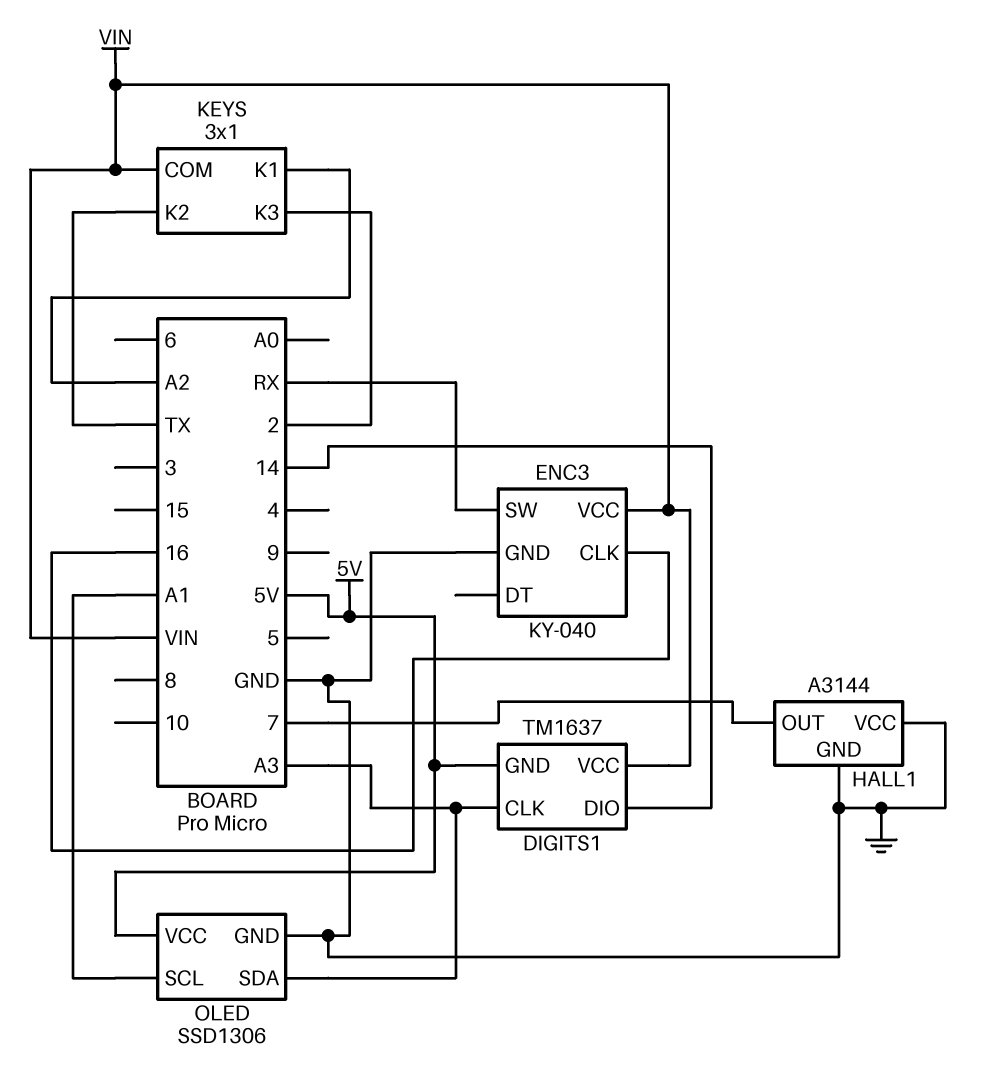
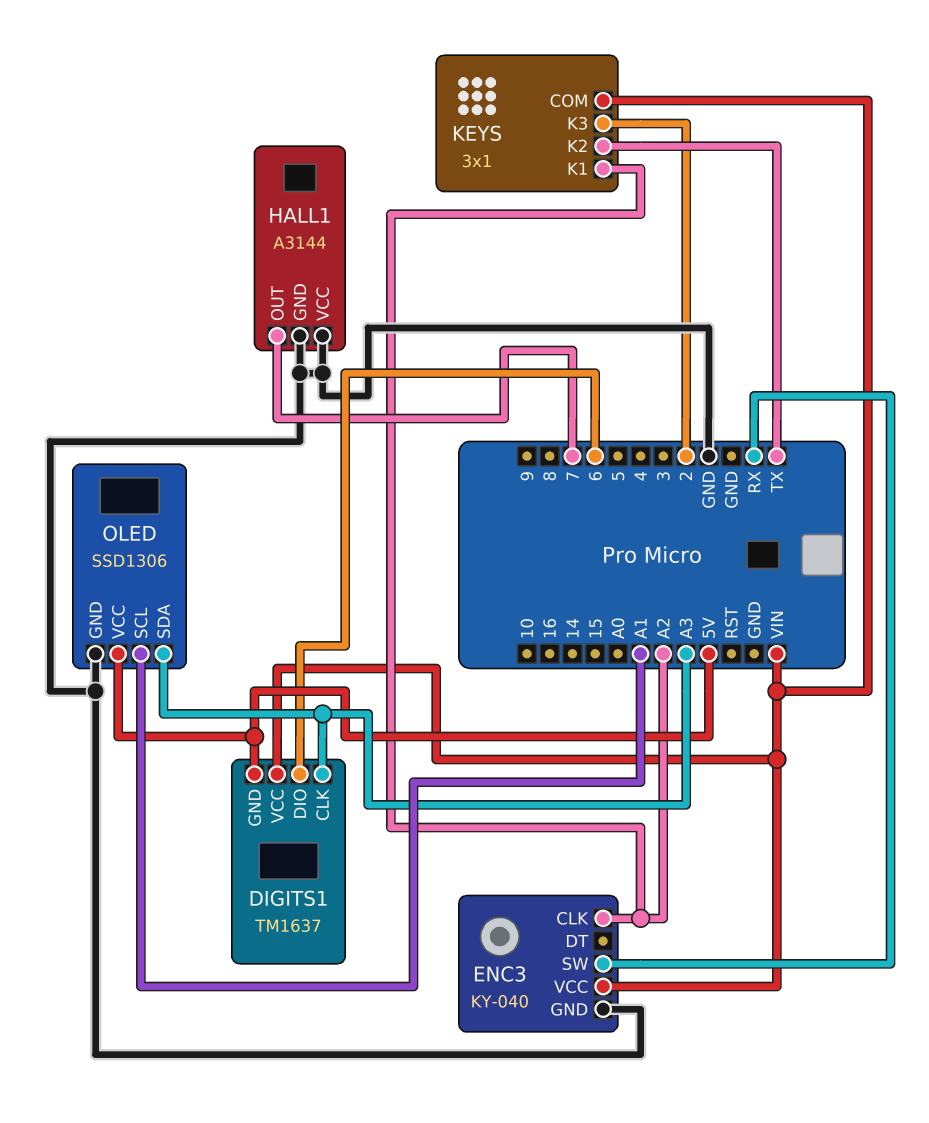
DIGITS1 pin DIO: 14 -> 6
ENC3 pin CLK: 16 -> A2

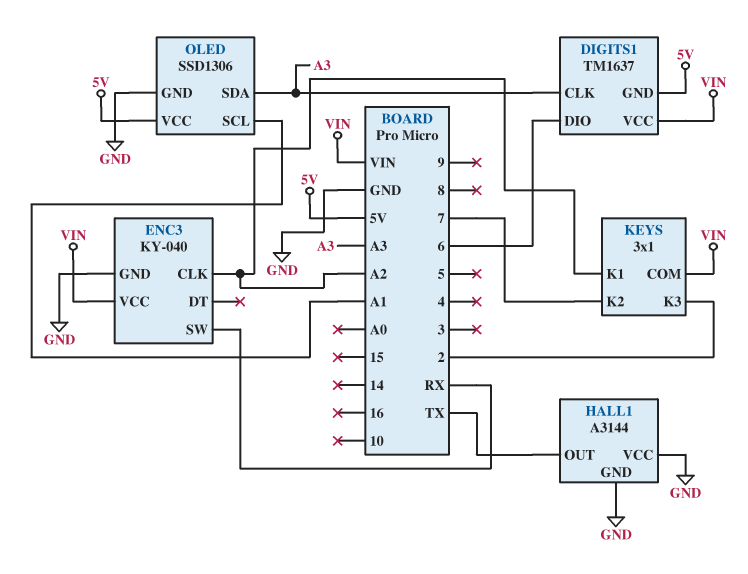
HALL1 pin OUT: 7 -> TX
KEYS pin K2: TX -> 7

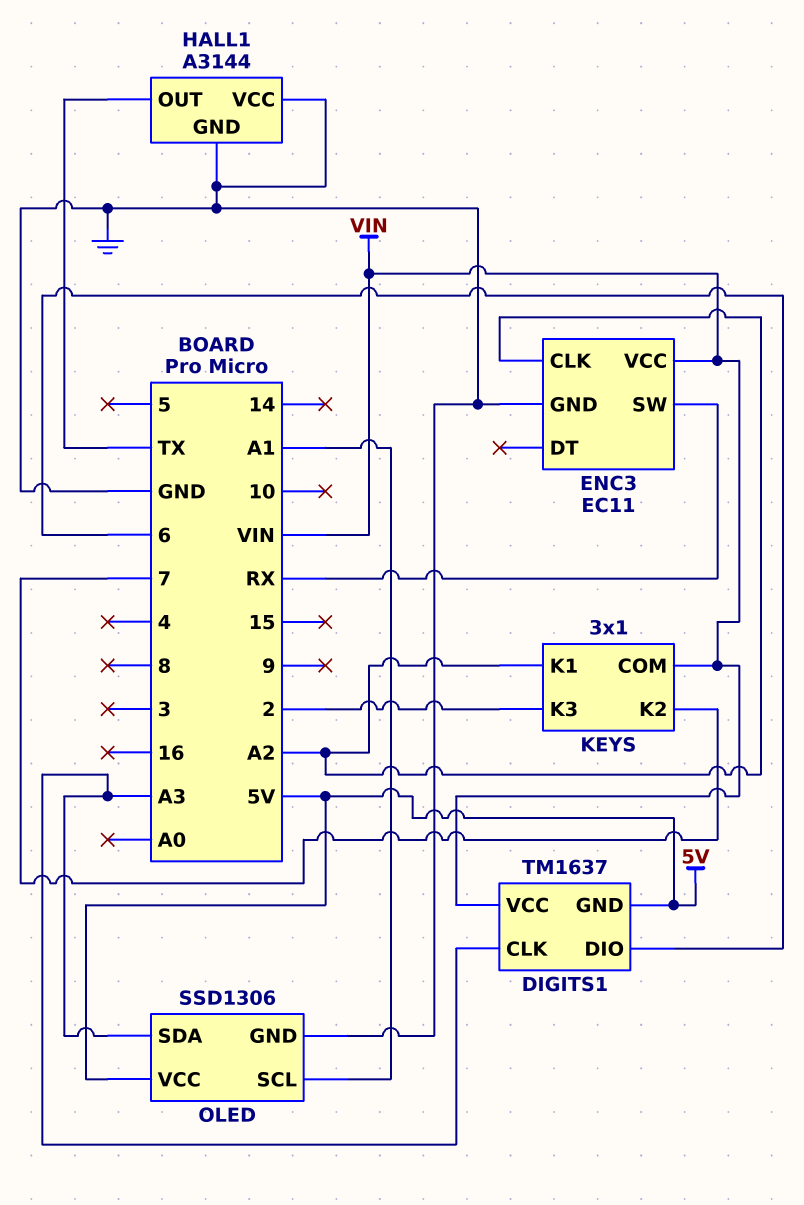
ENC3: KY-040 -> EC11

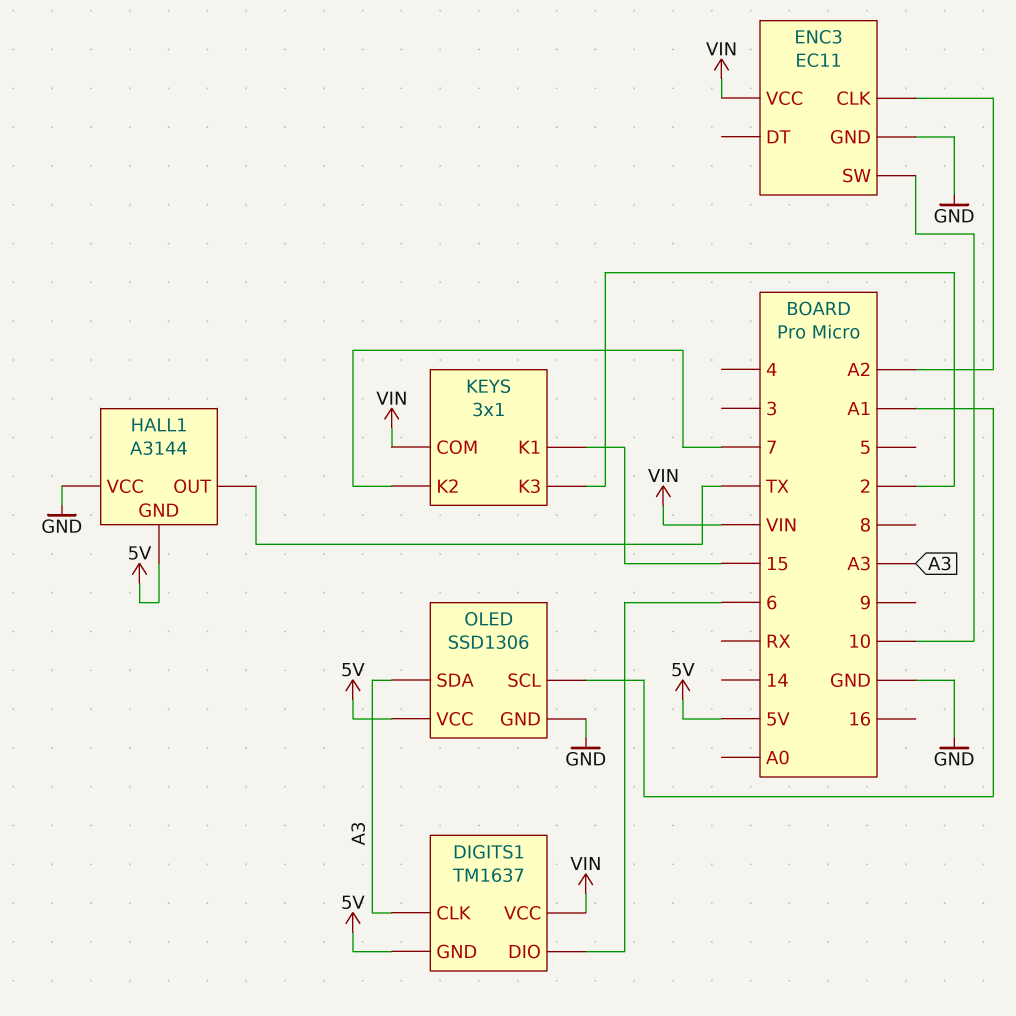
ENC3 pin SW: RX -> 10
HALL1 pin GND: GND -> 5V
KEYS pin K1: A2 -> 15

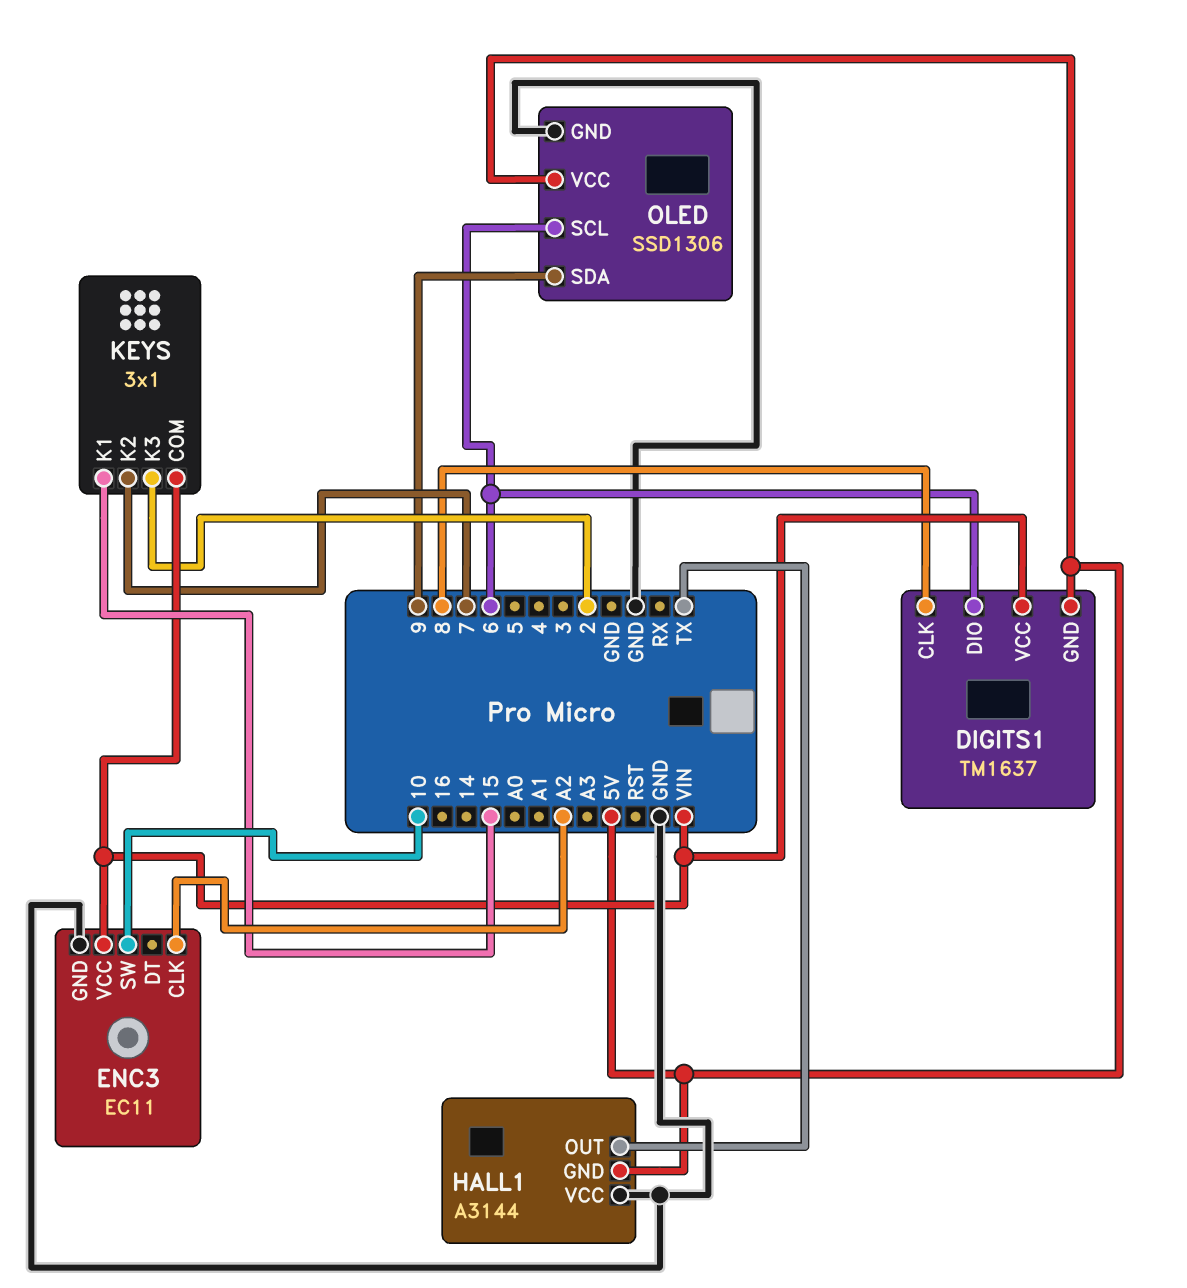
DIGITS1 pin CLK: A3 -> 8
OLED pin SCL: A1 -> 6
OLED pin SDA: A3 -> 9

